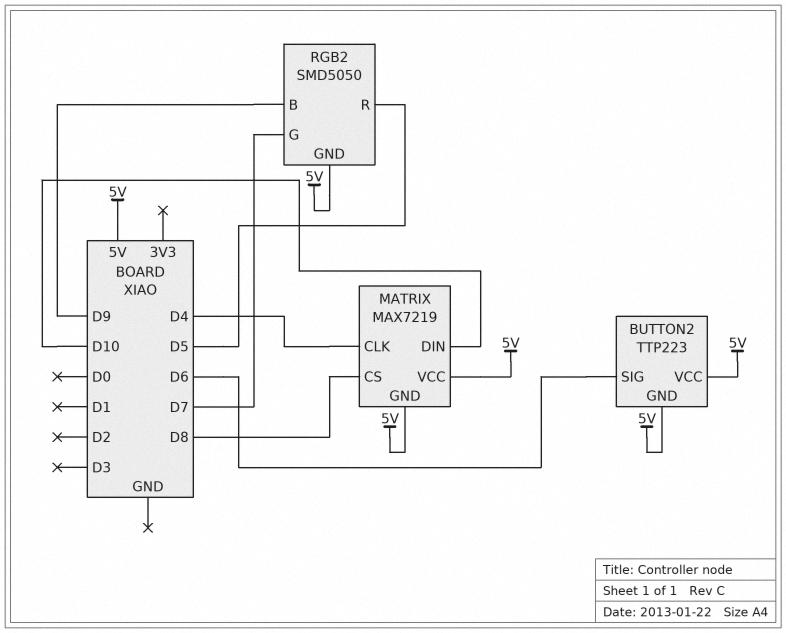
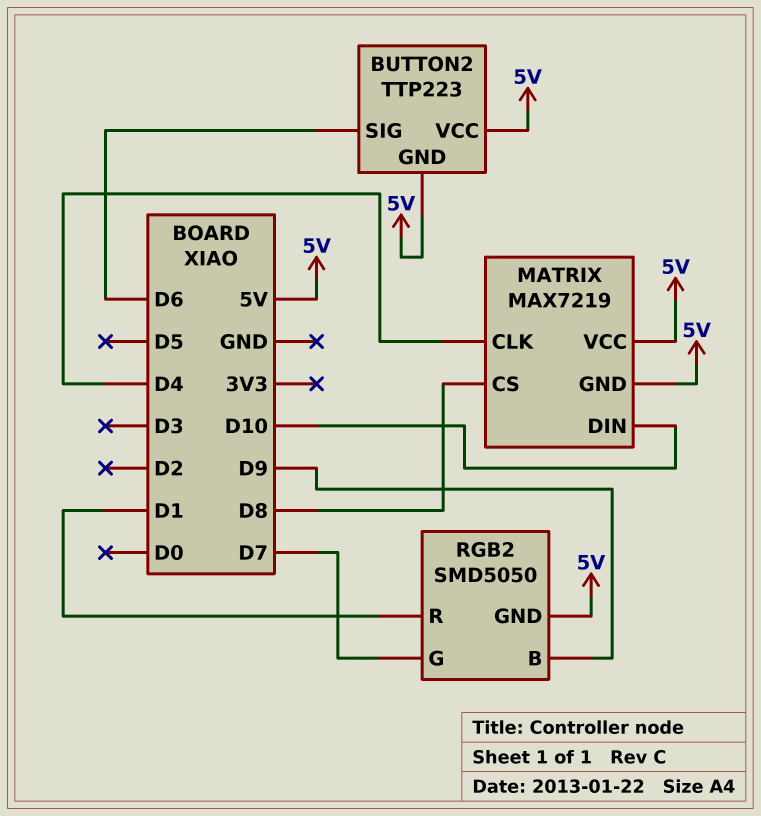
RGB2 pin R: D5 -> D1

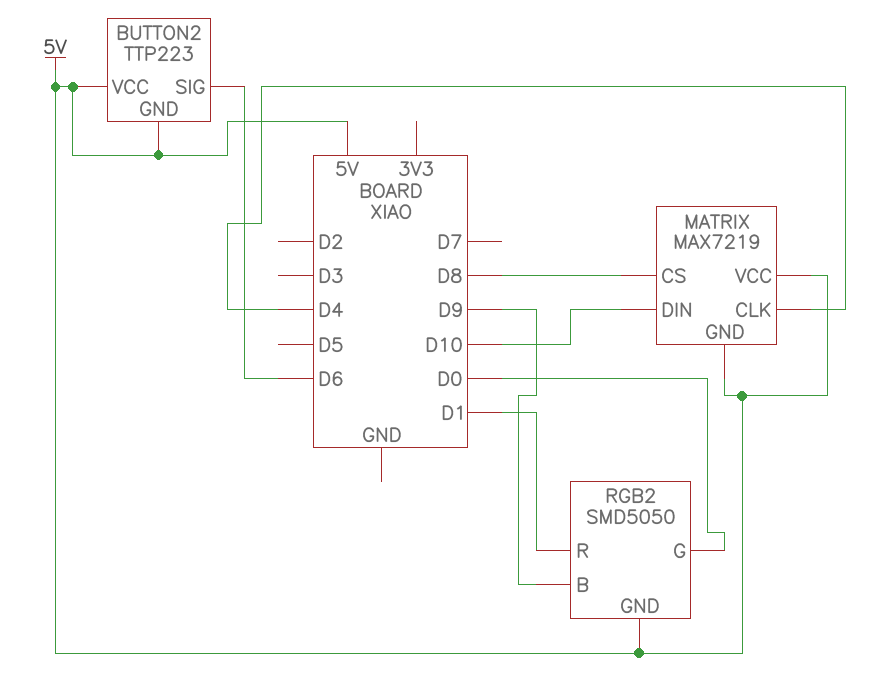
RGB2 pin G: D7 -> D0

